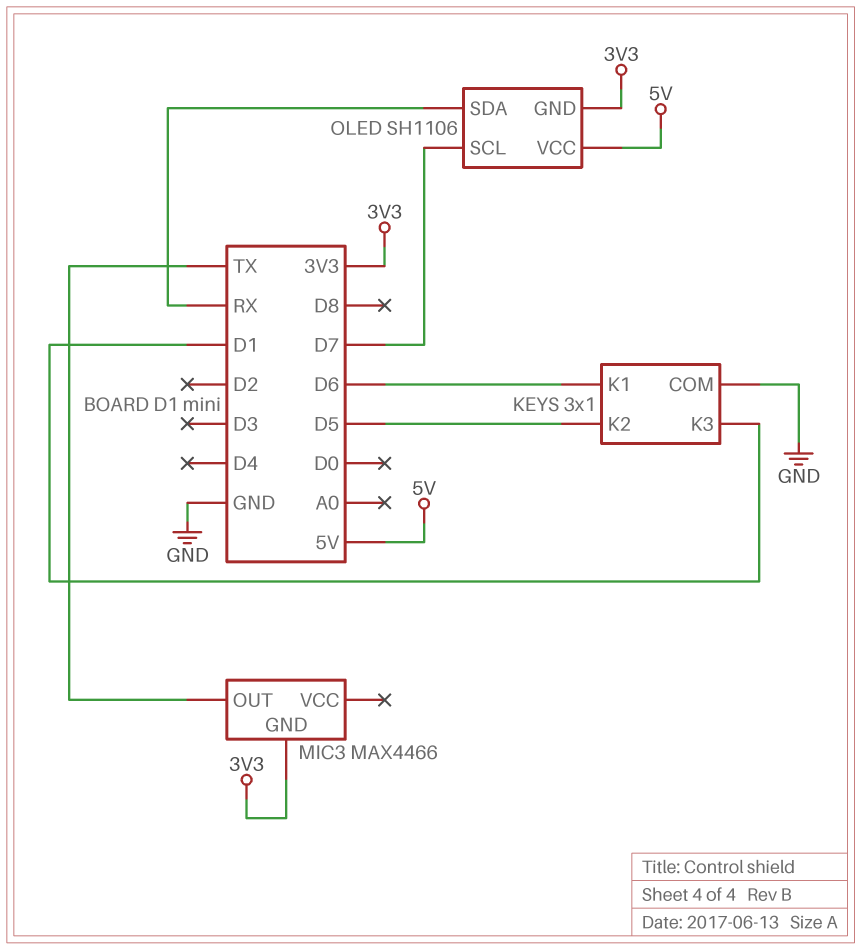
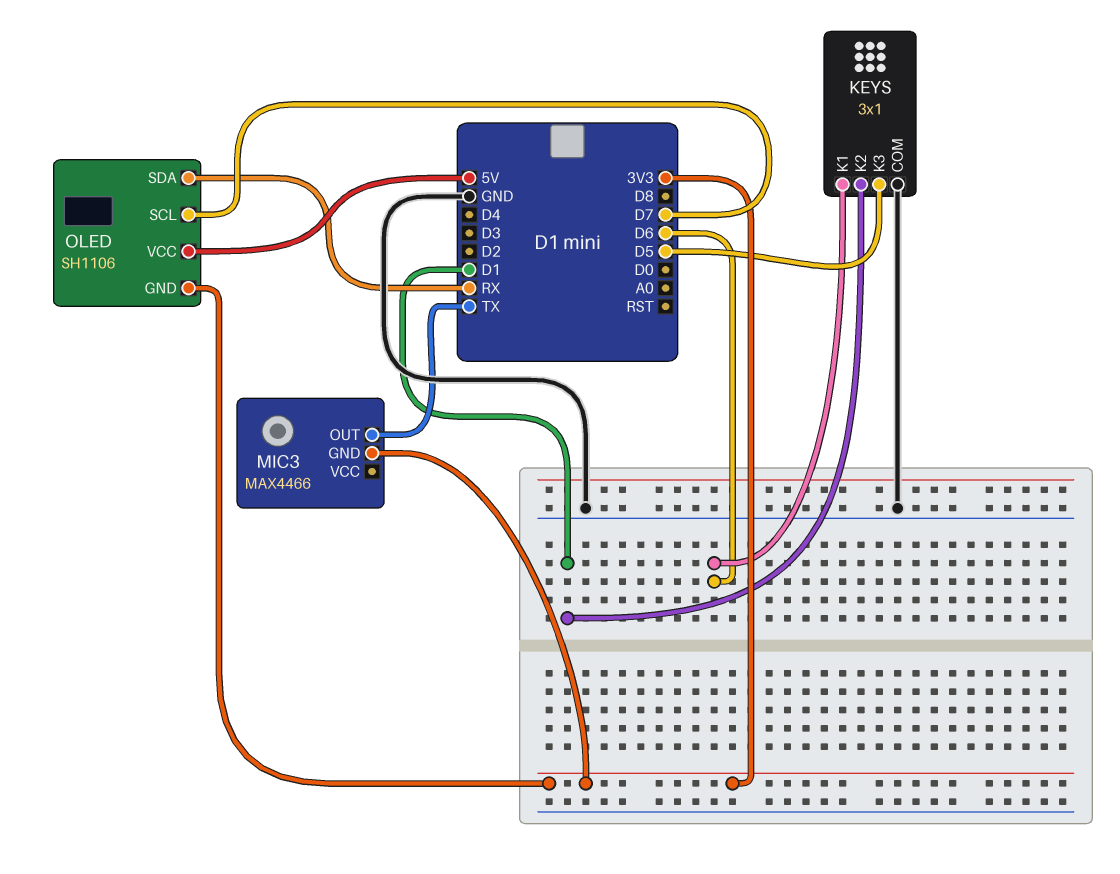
KEYS pin K2: D5 -> D1
KEYS pin K3: D1 -> D5

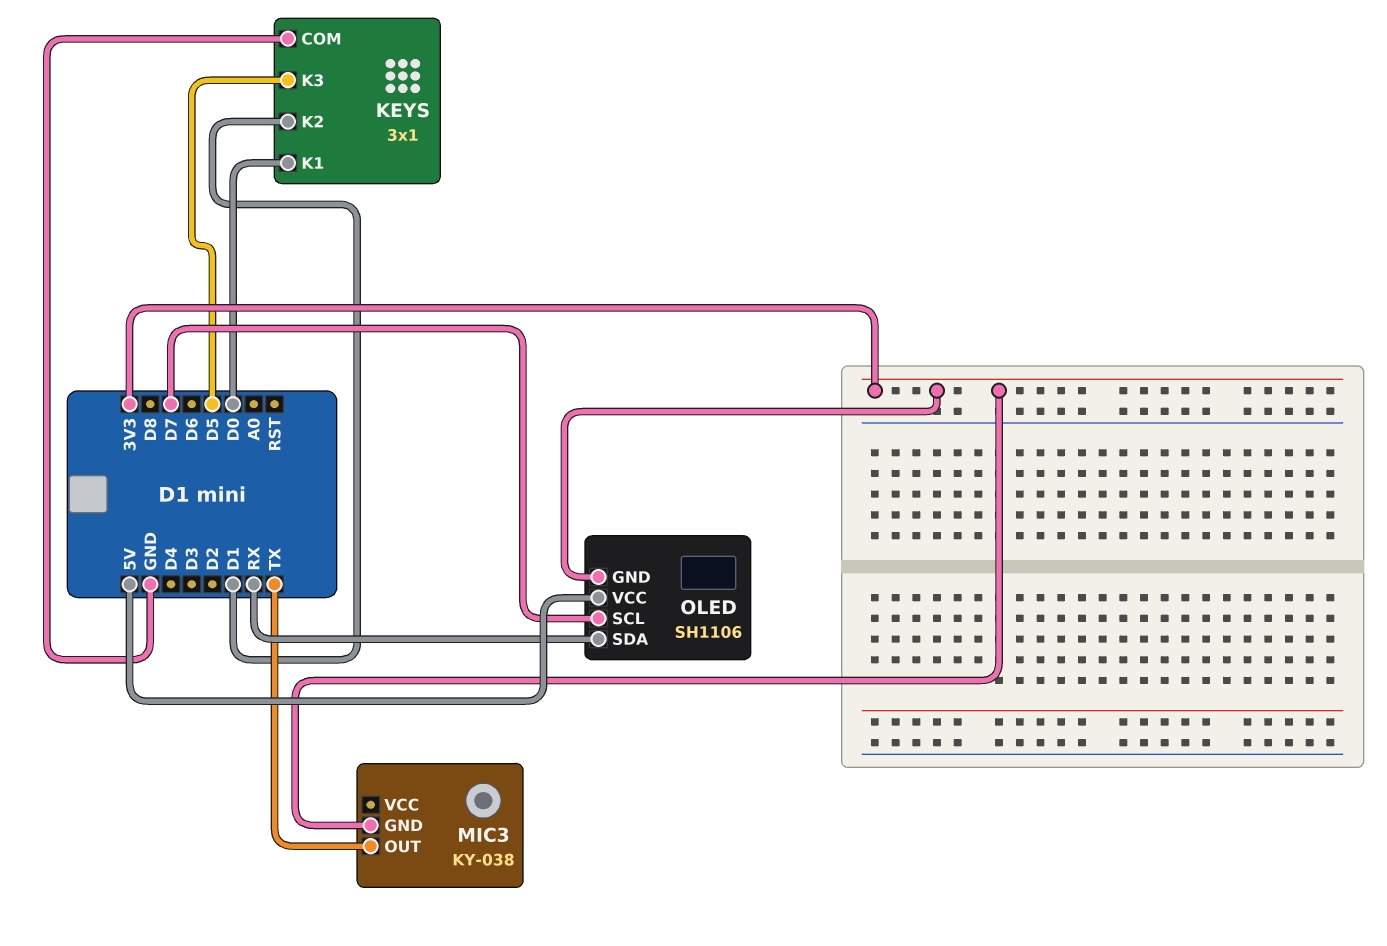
KEYS pin K1: D6 -> D0
MIC3: MAX4466 -> KY-038

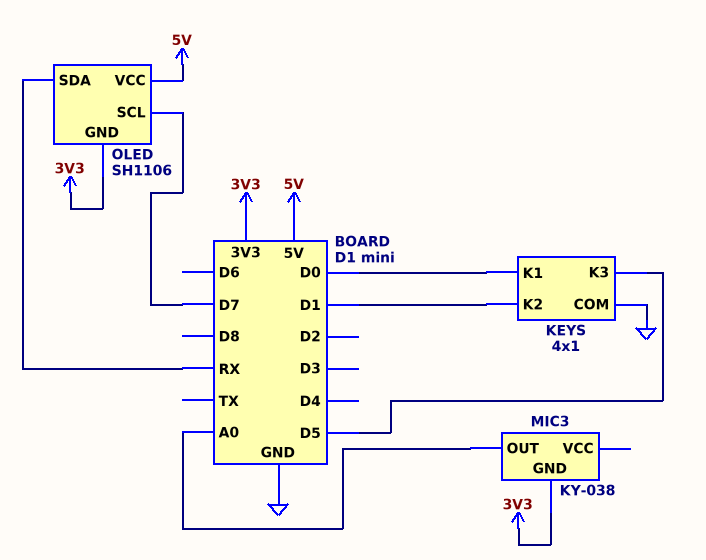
KEYS: 3x1 -> 4x1
MIC3 pin OUT: TX -> A0

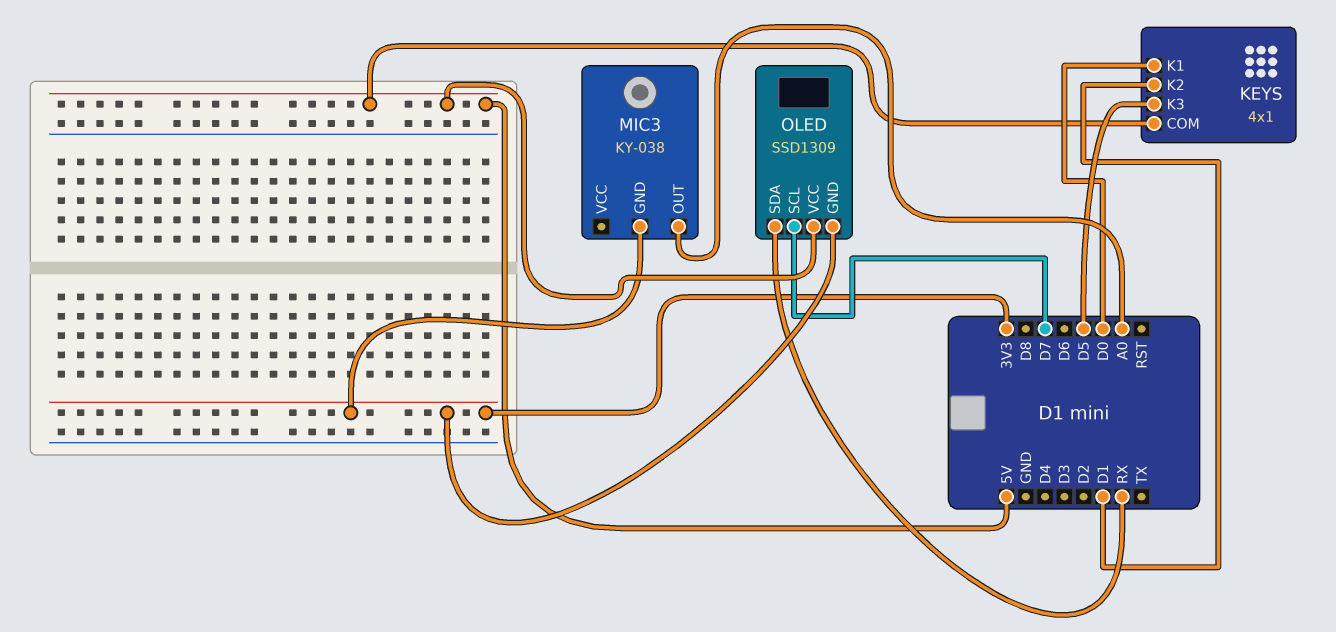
KEYS pin COM: GND -> 5V
OLED: SH1106 -> SSD1309

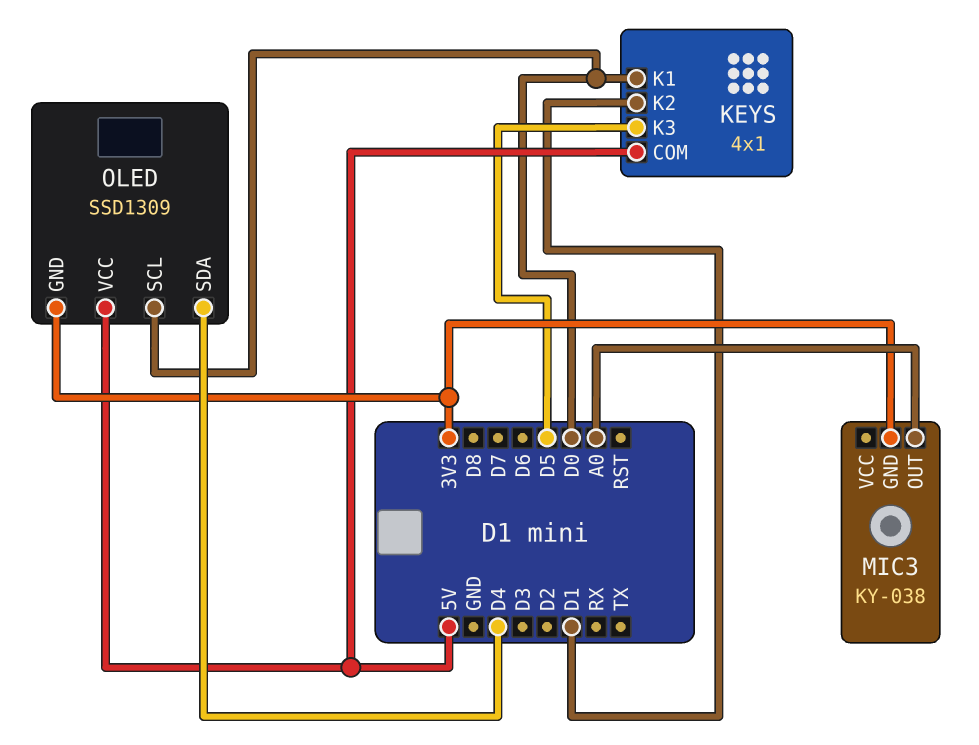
OLED pin SCL: D7 -> D0
OLED pin SDA: RX -> D4

